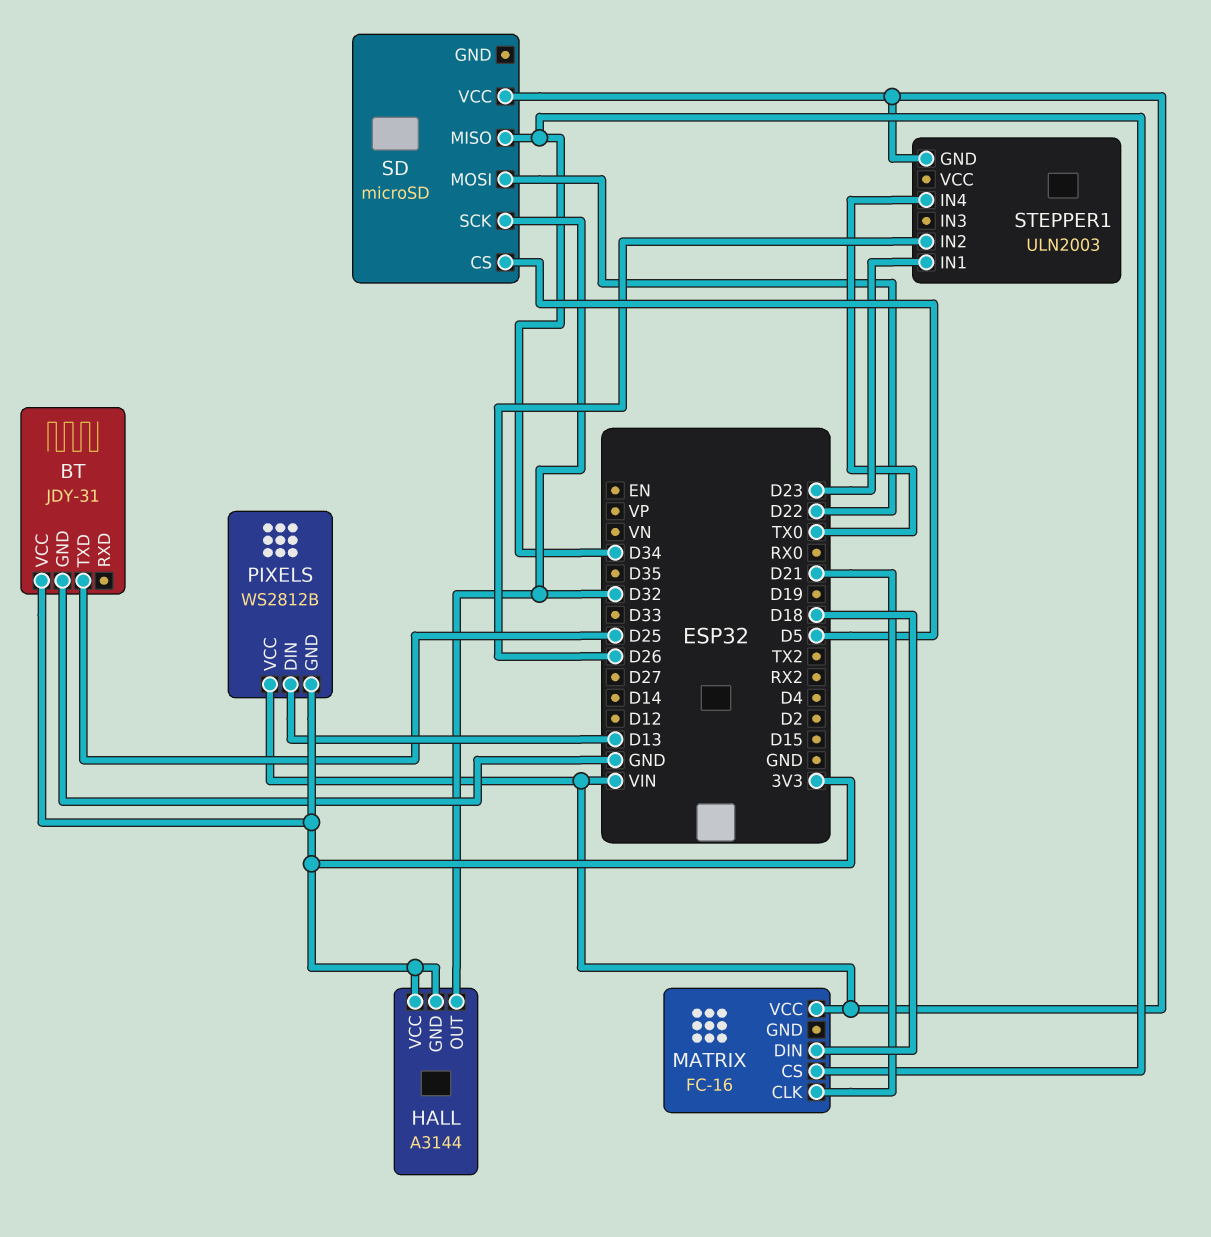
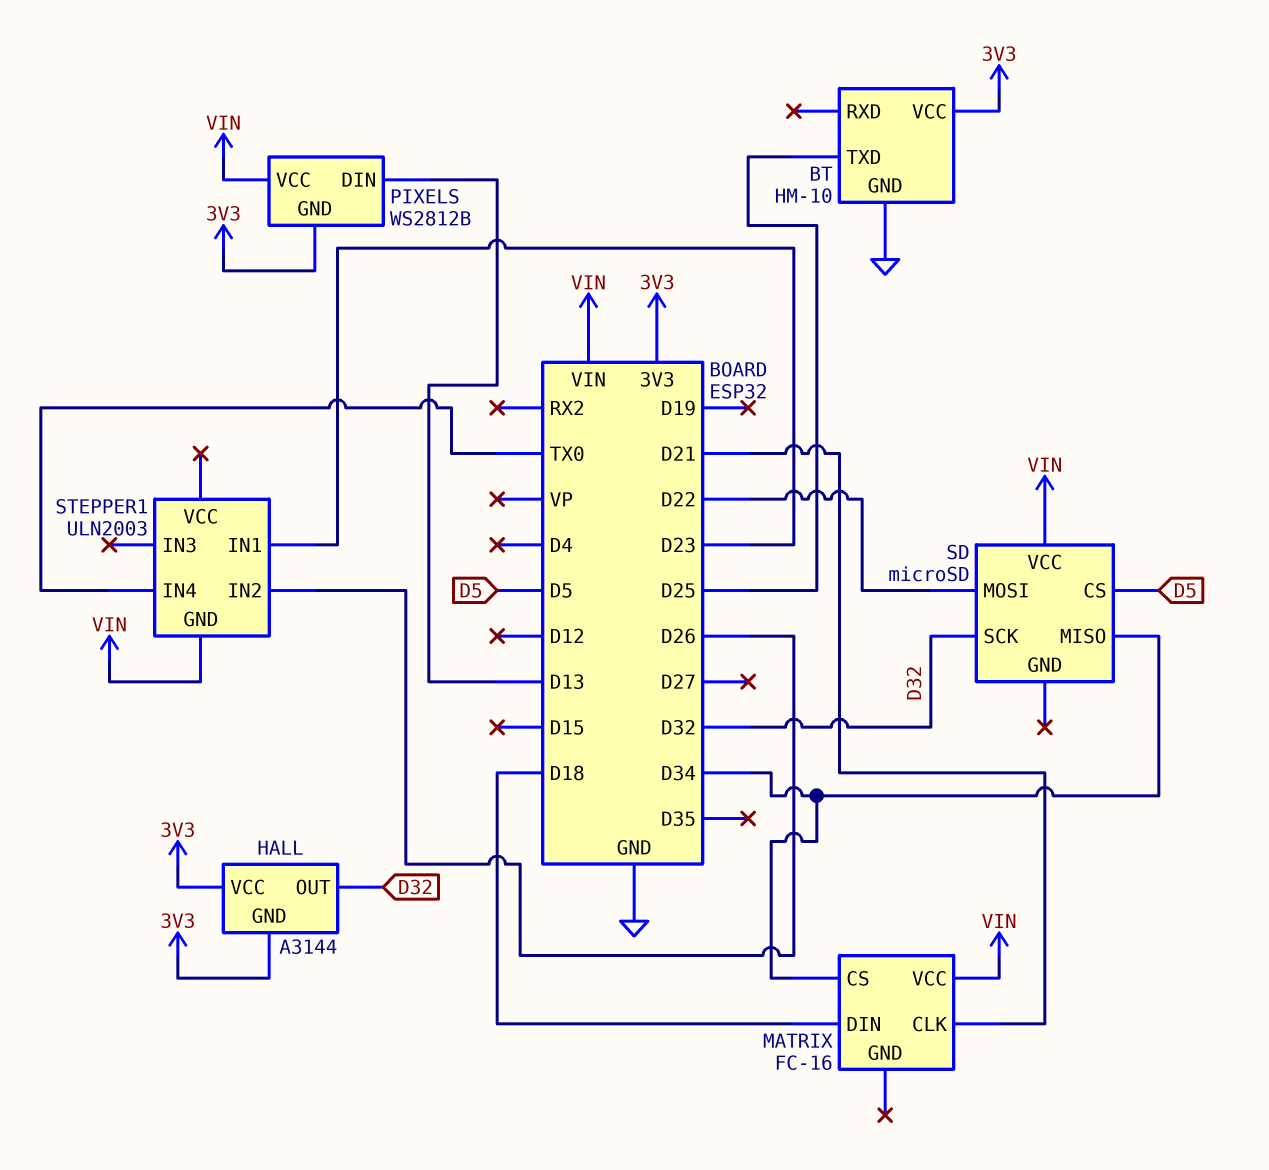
BT: JDY-31 -> HM-10

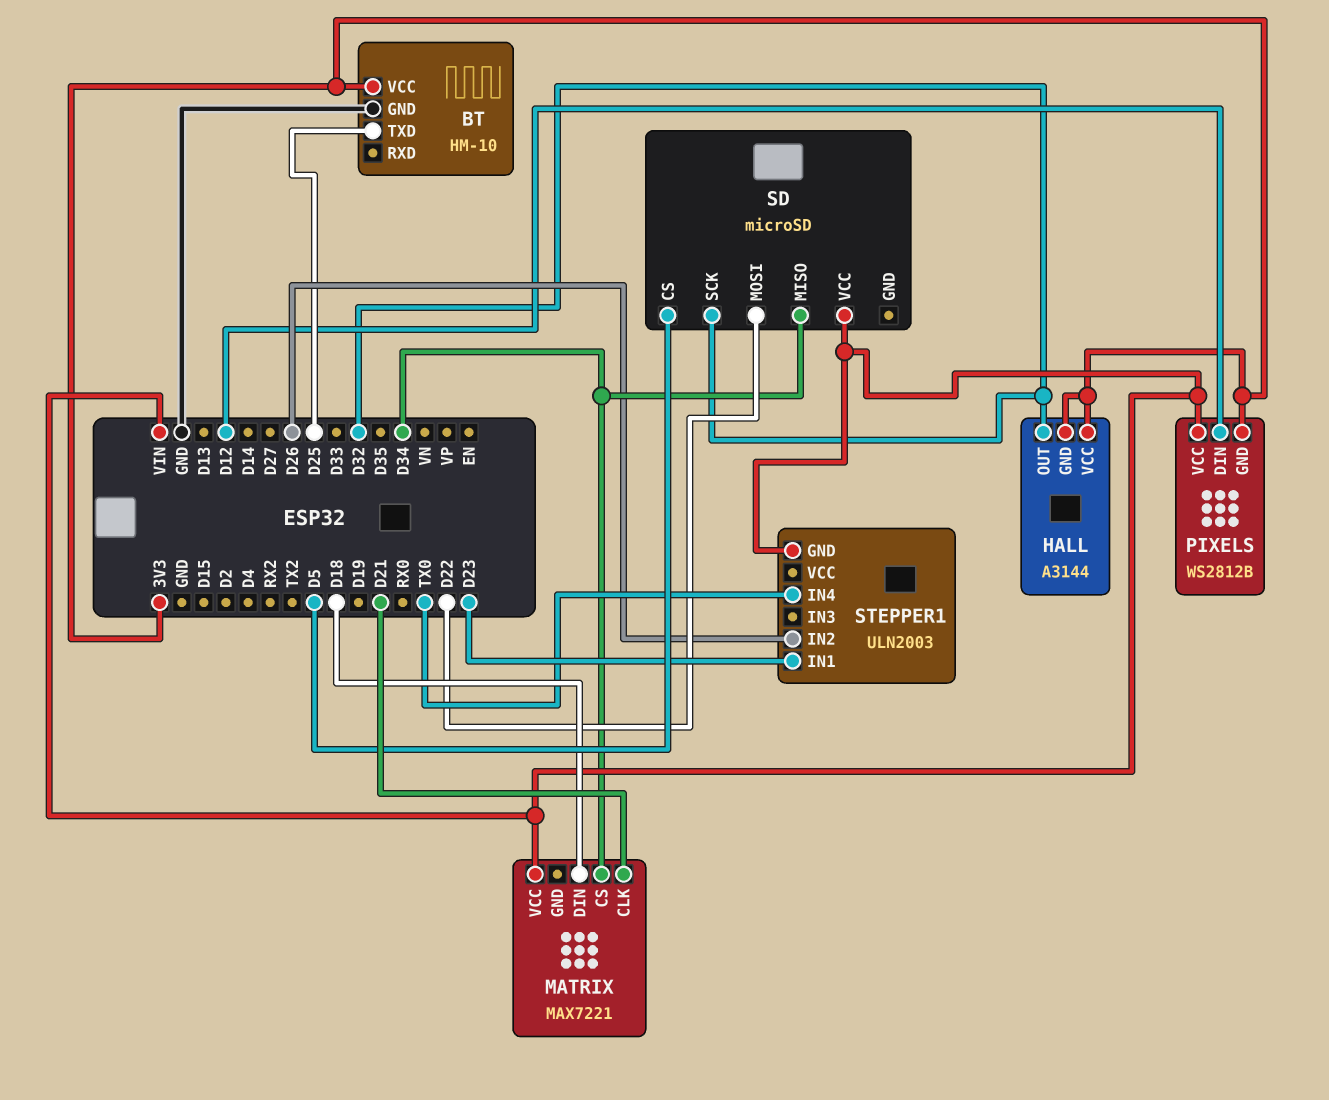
MATRIX: FC-16 -> MAX7221
PIXELS pin DIN: D13 -> D12

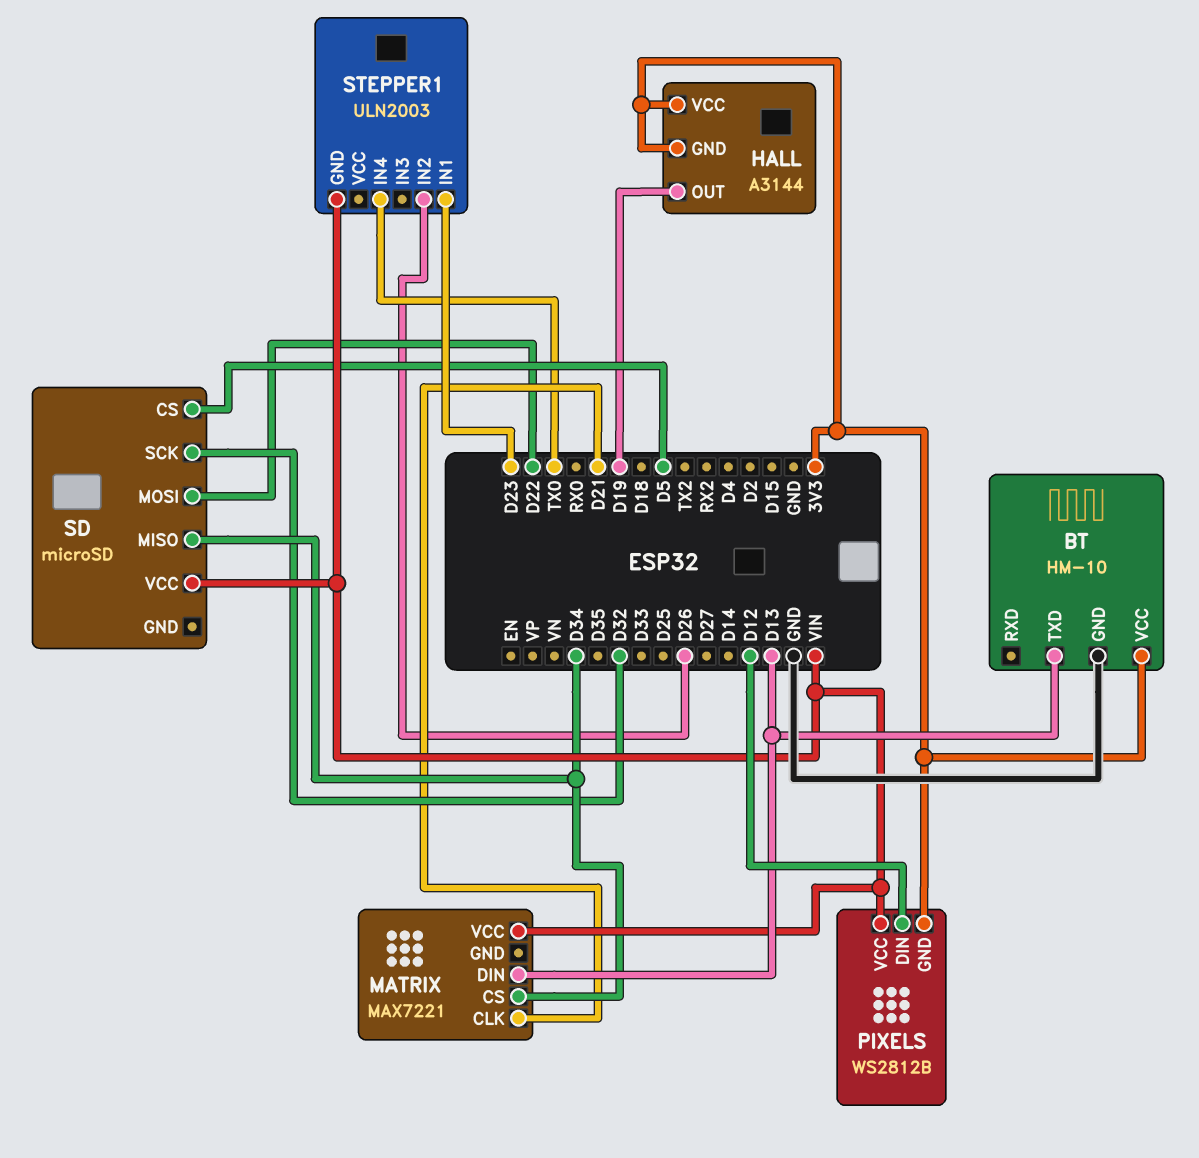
BT pin TXD: D25 -> D13
HALL pin OUT: D32 -> D19
MATRIX pin DIN: D18 -> D13

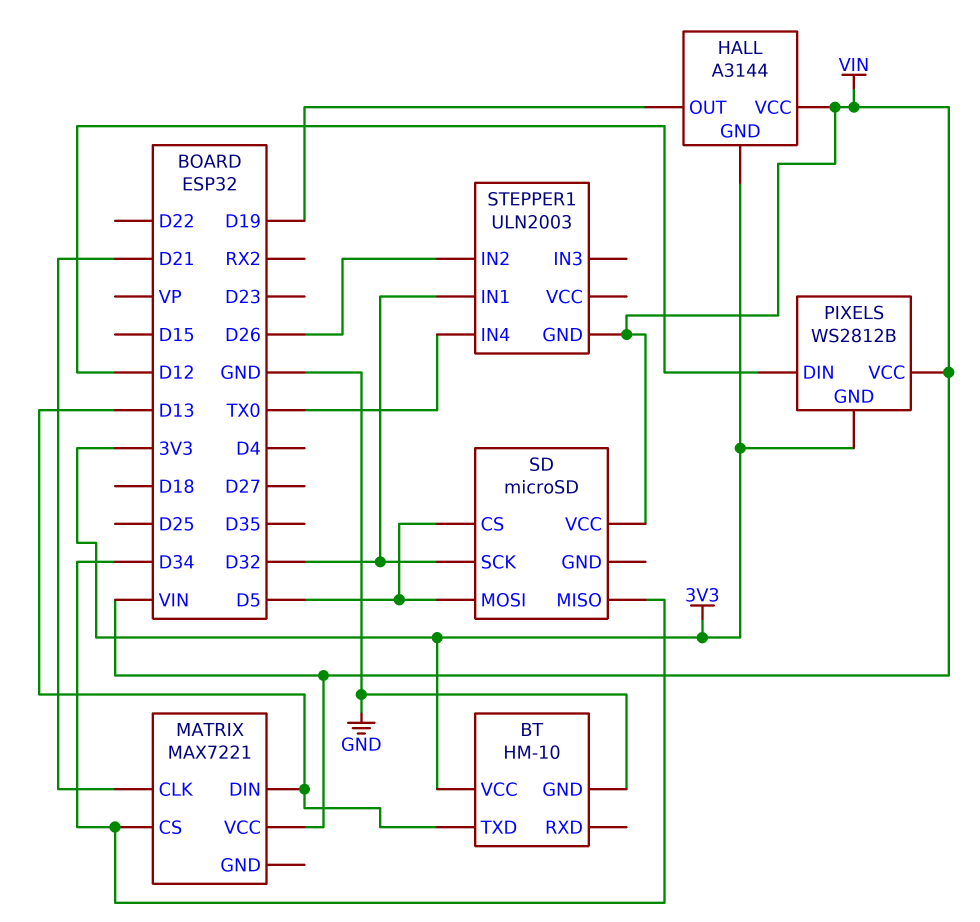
HALL pin VCC: 3V3 -> VIN
SD pin MOSI: D22 -> D5
STEPPER1 pin IN1: D23 -> D32

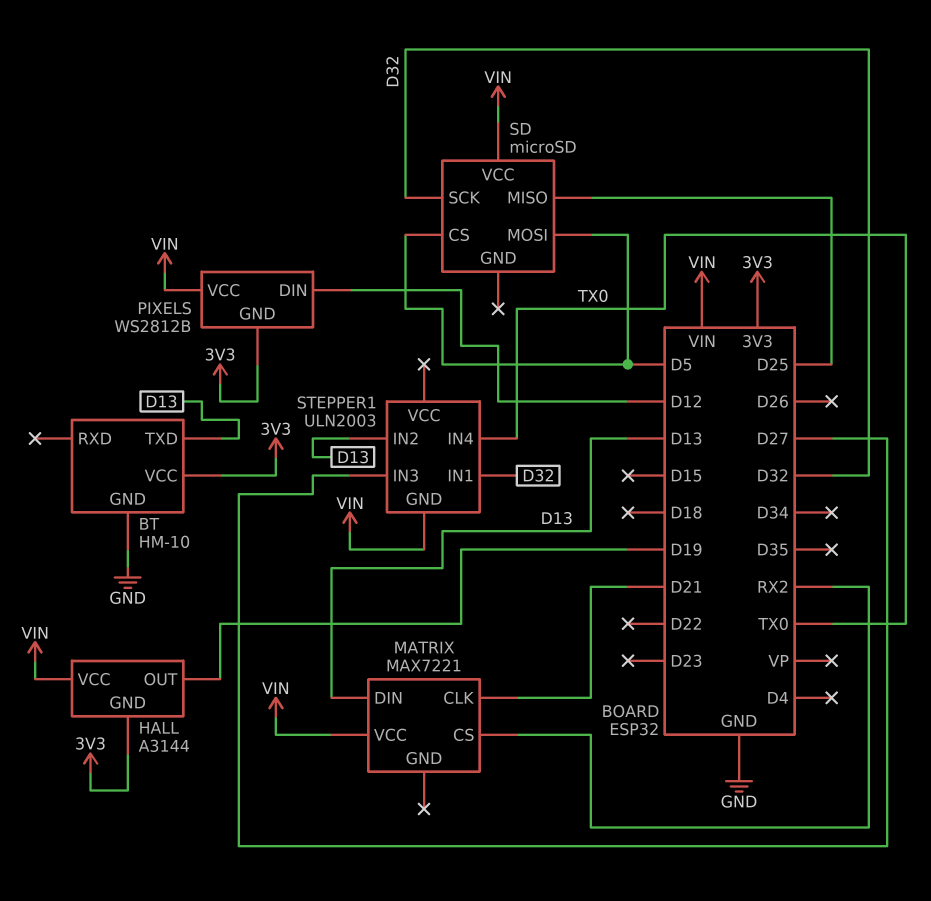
MATRIX pin CS: D34 -> RX2
SD pin MISO: D34 -> D25
STEPPER1 pin IN2: D26 -> D13
STEPPER1 pin IN3: none -> D27

